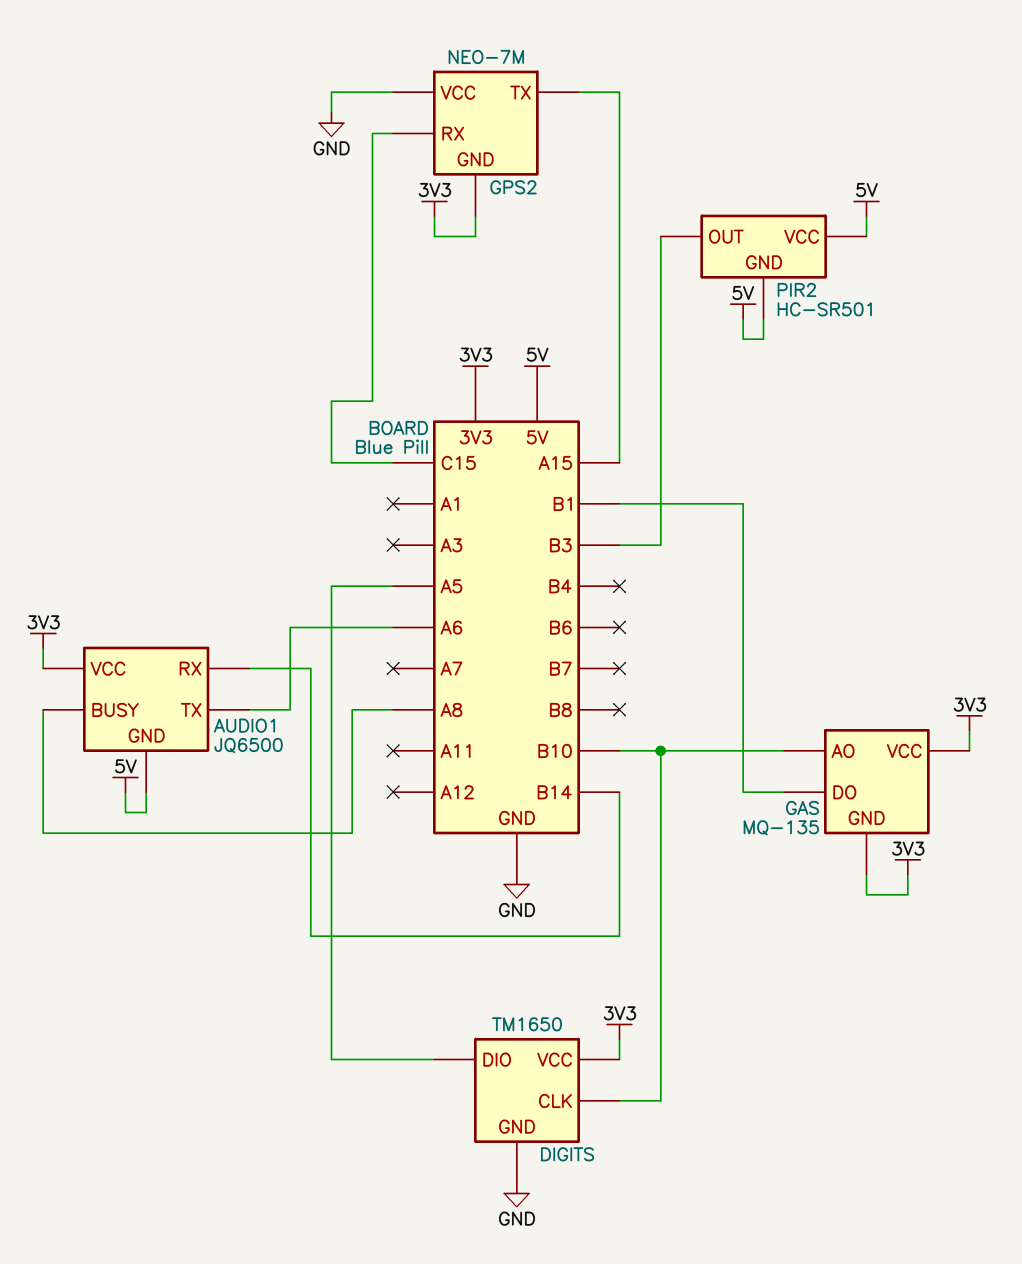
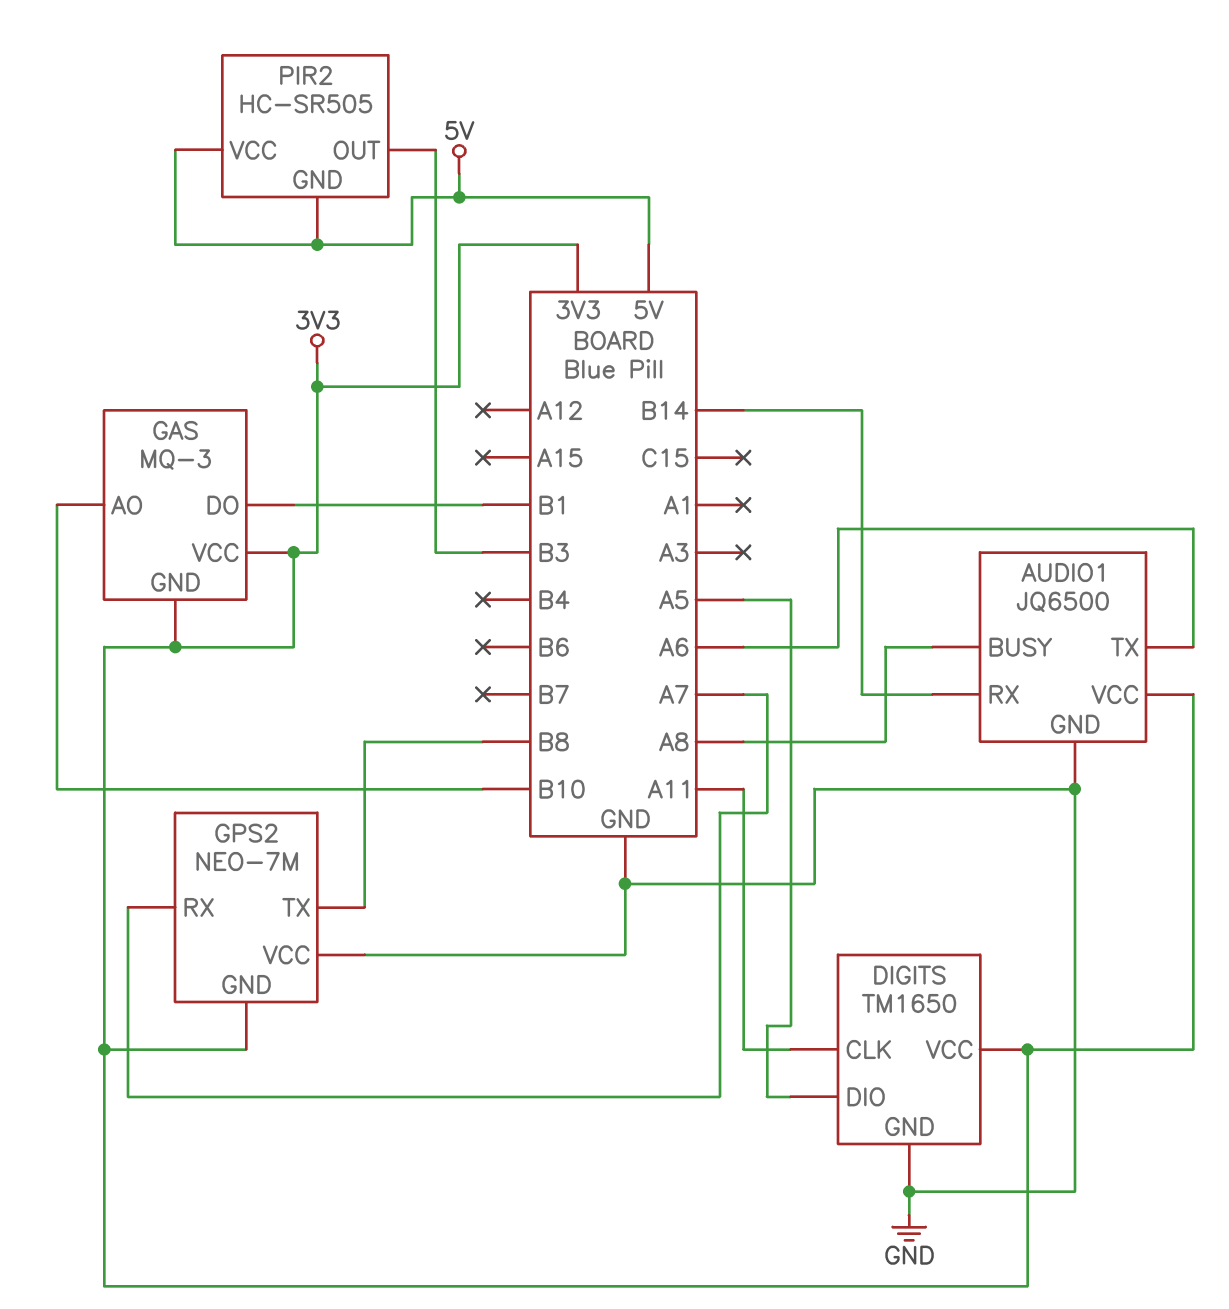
AUDIO1 pin GND: 5V -> GND
DIGITS pin CLK: B10 -> A11
GAS: MQ-135 -> MQ-3
GPS2 pin RX: C15 -> A7
GPS2 pin TX: A15 -> B8
PIR2: HC-SR501 -> HC-SR505

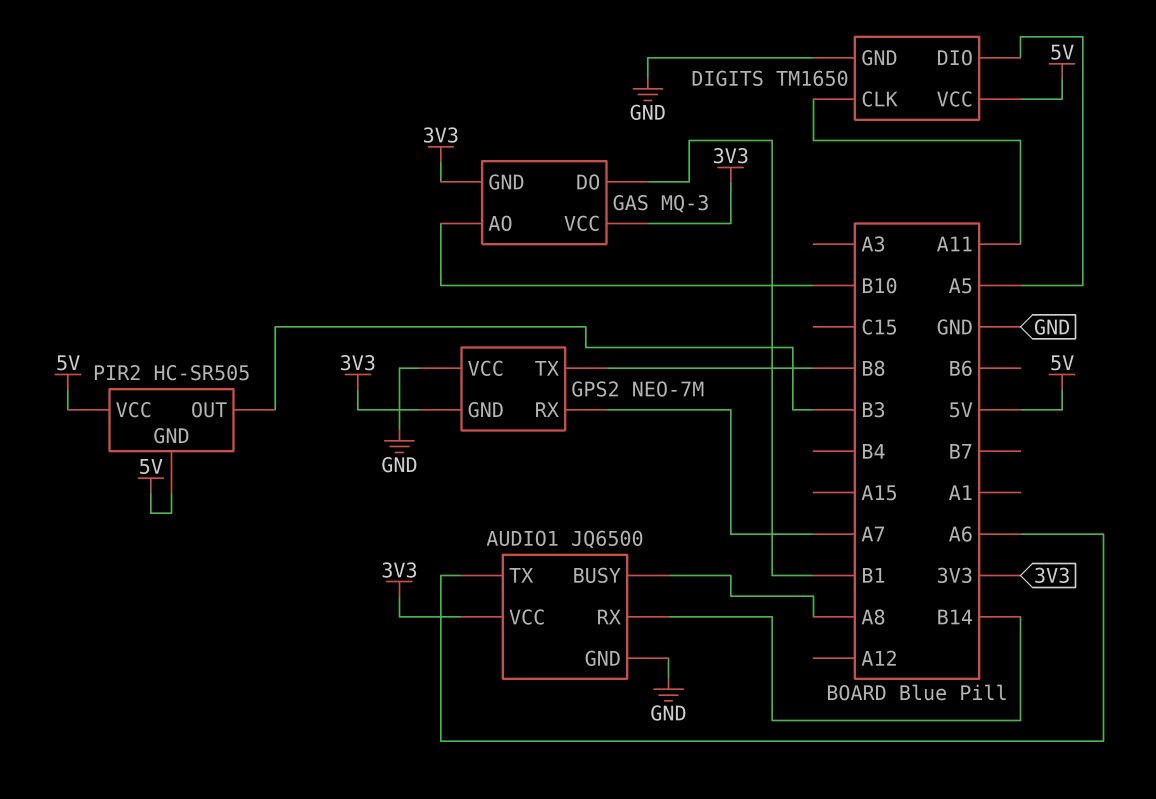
DIGITS pin VCC: 3V3 -> 5V

